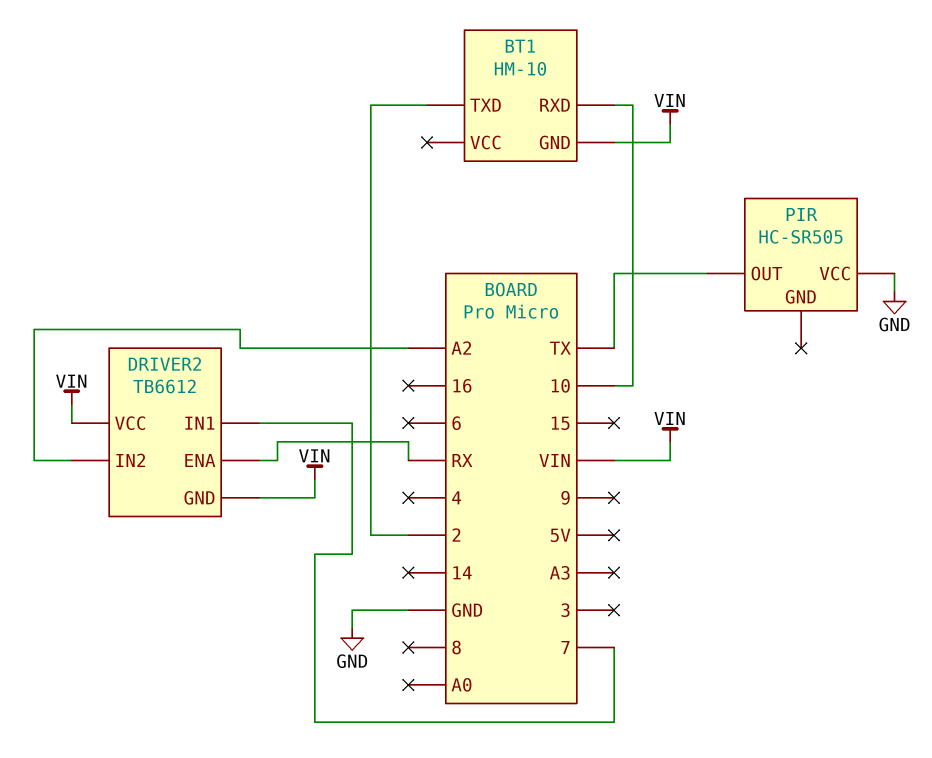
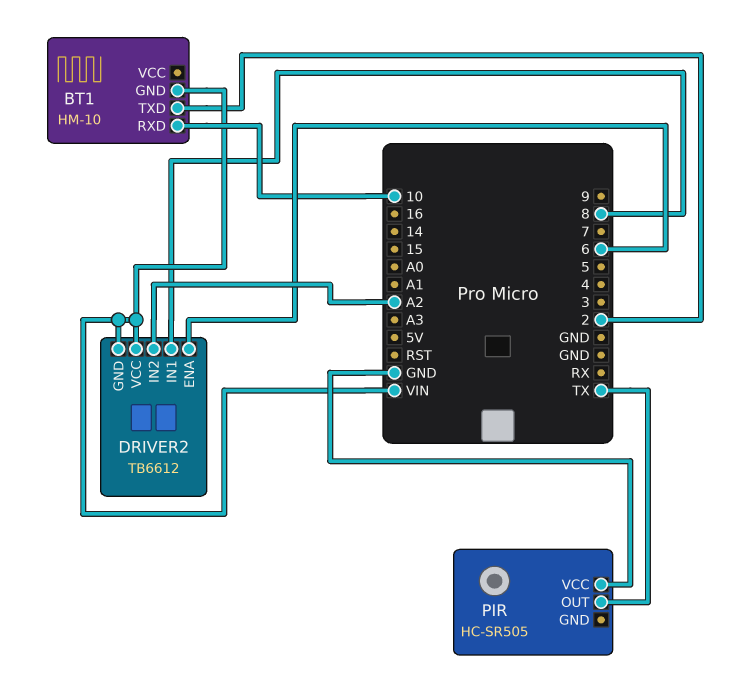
DRIVER2 pin ENA: RX -> 6
DRIVER2 pin IN1: 7 -> 8

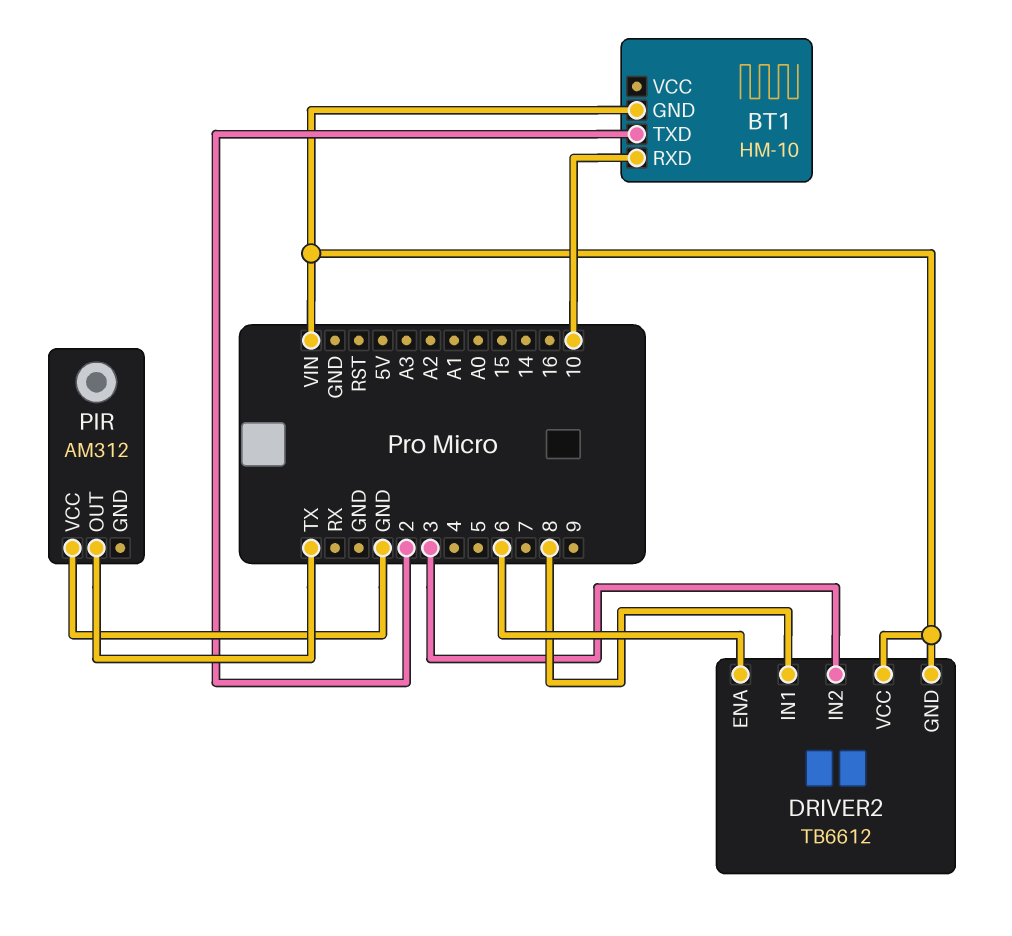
DRIVER2 pin IN2: A2 -> 3
PIR: HC-SR505 -> AM312

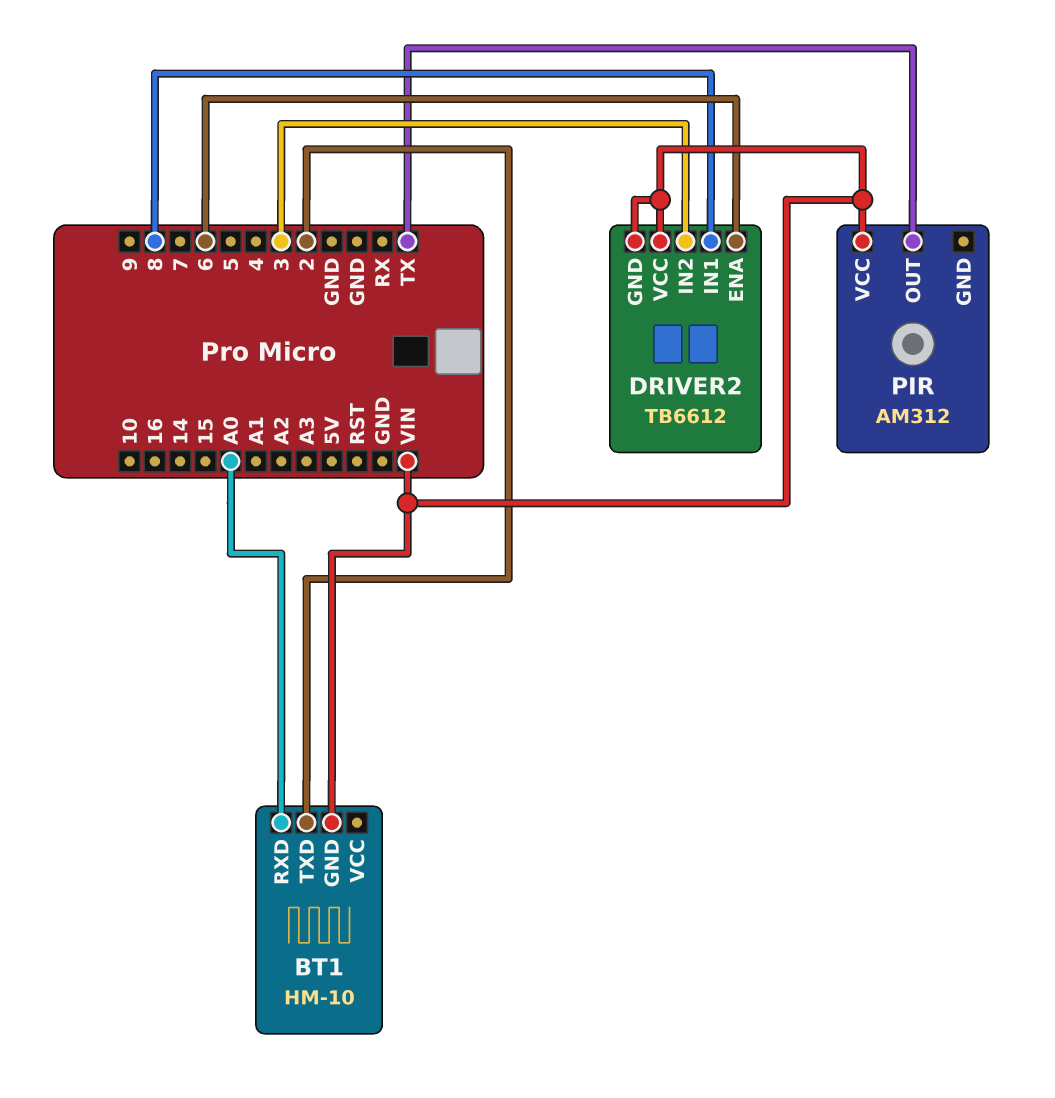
BT1 pin RXD: 10 -> A0
PIR pin VCC: GND -> VIN

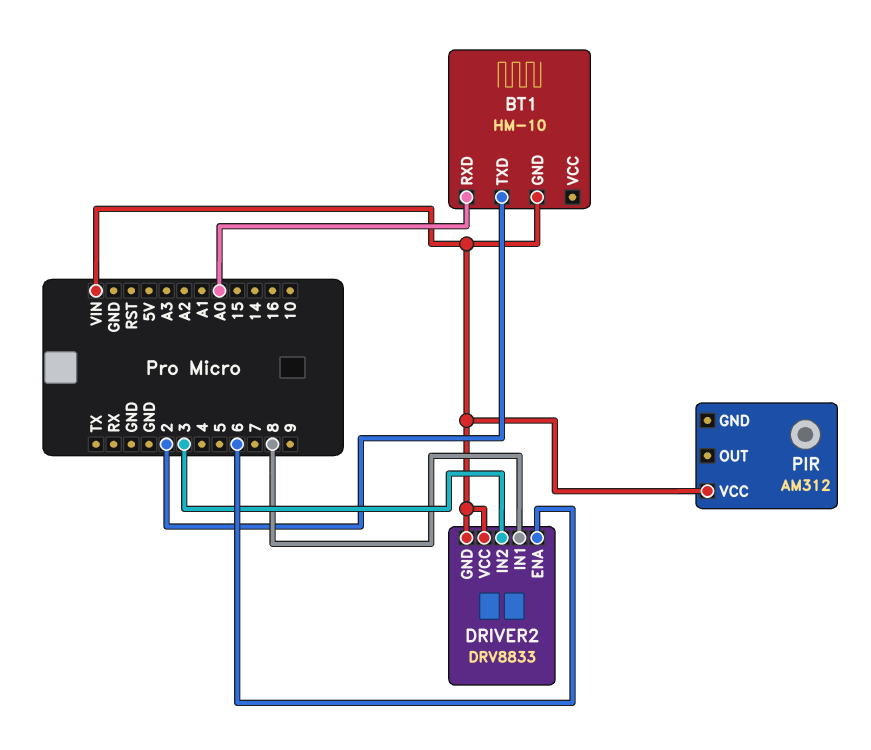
DRIVER2: TB6612 -> DRV8833
PIR pin OUT: TX -> none

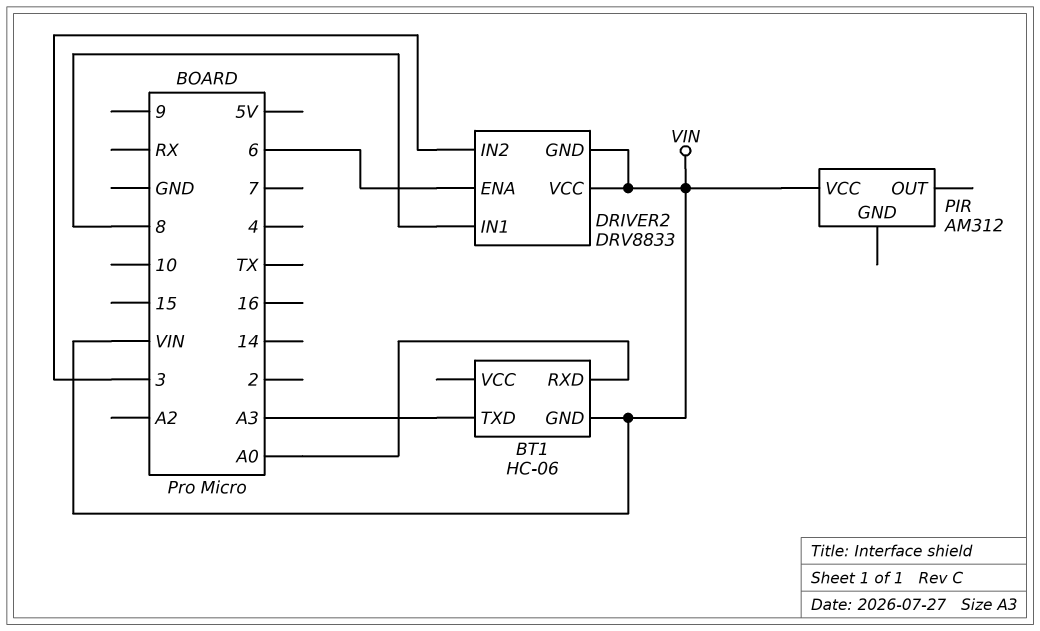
BT1: HM-10 -> HC-06
BT1 pin TXD: 2 -> A3

